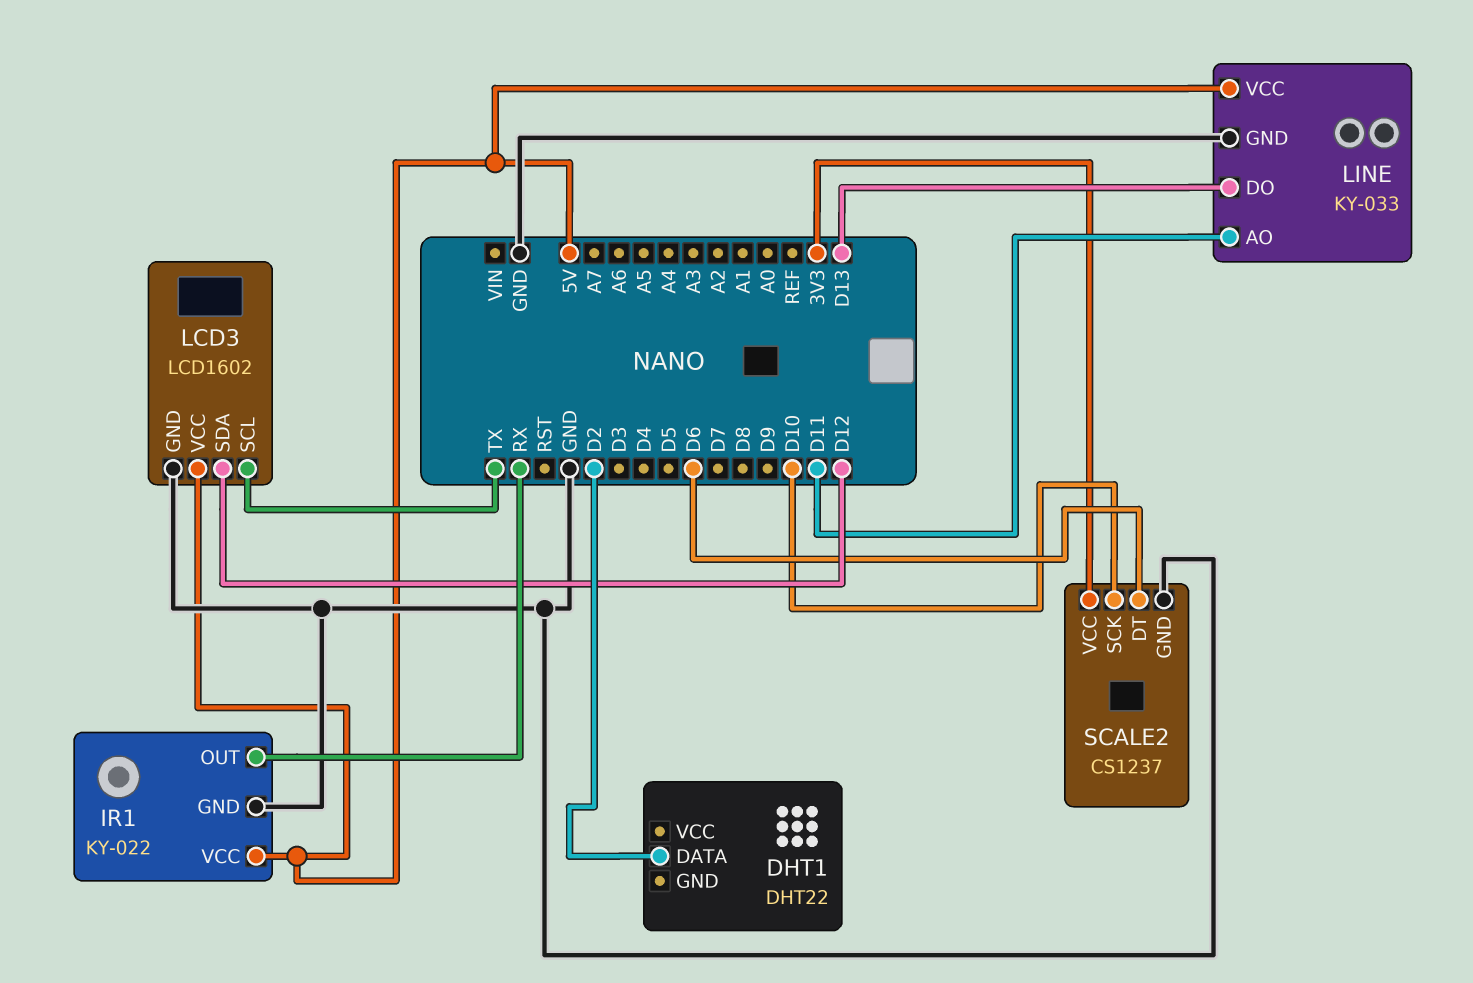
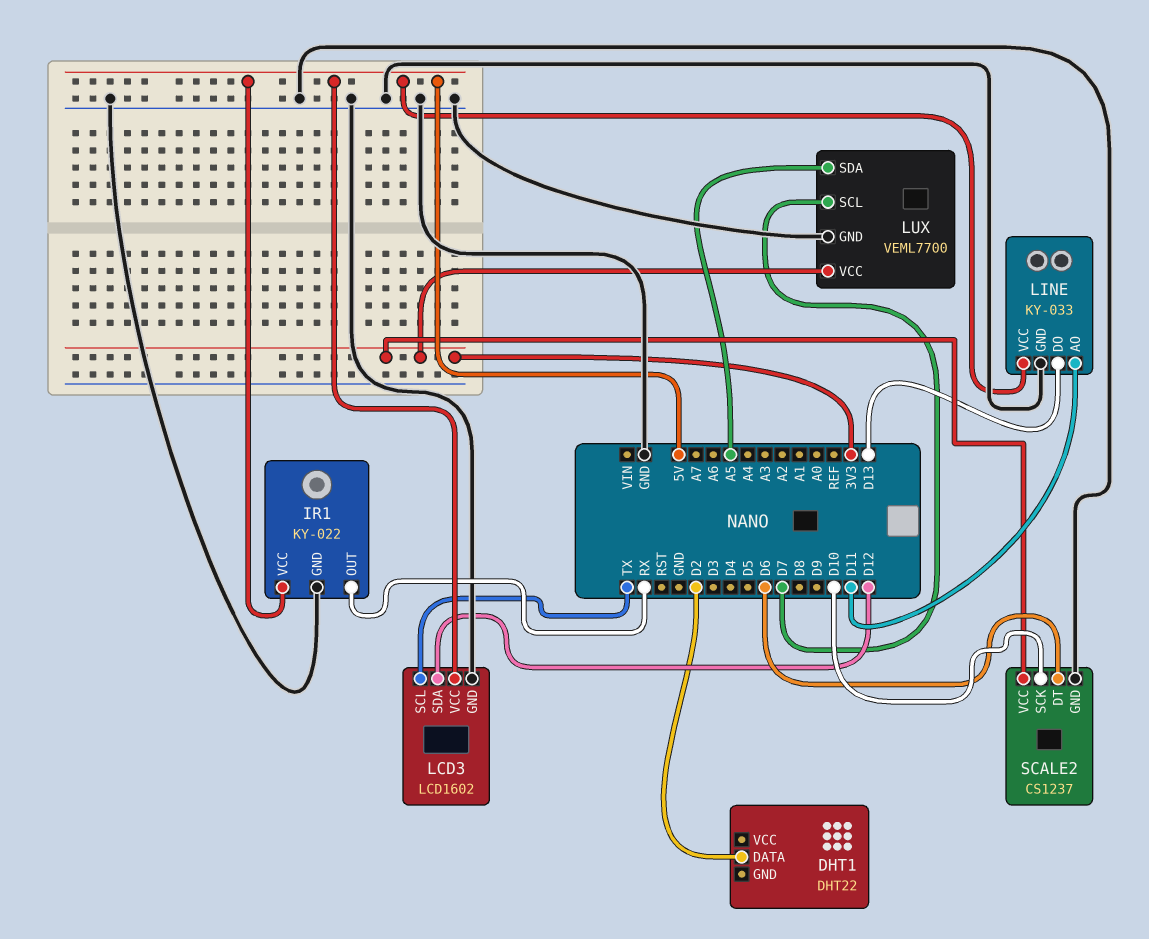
LUX: none -> VEML7700
LUX pin GND: none -> GND
LUX pin SCL: none -> D7
LUX pin SDA: none -> A5
LUX pin VCC: none -> 3V3

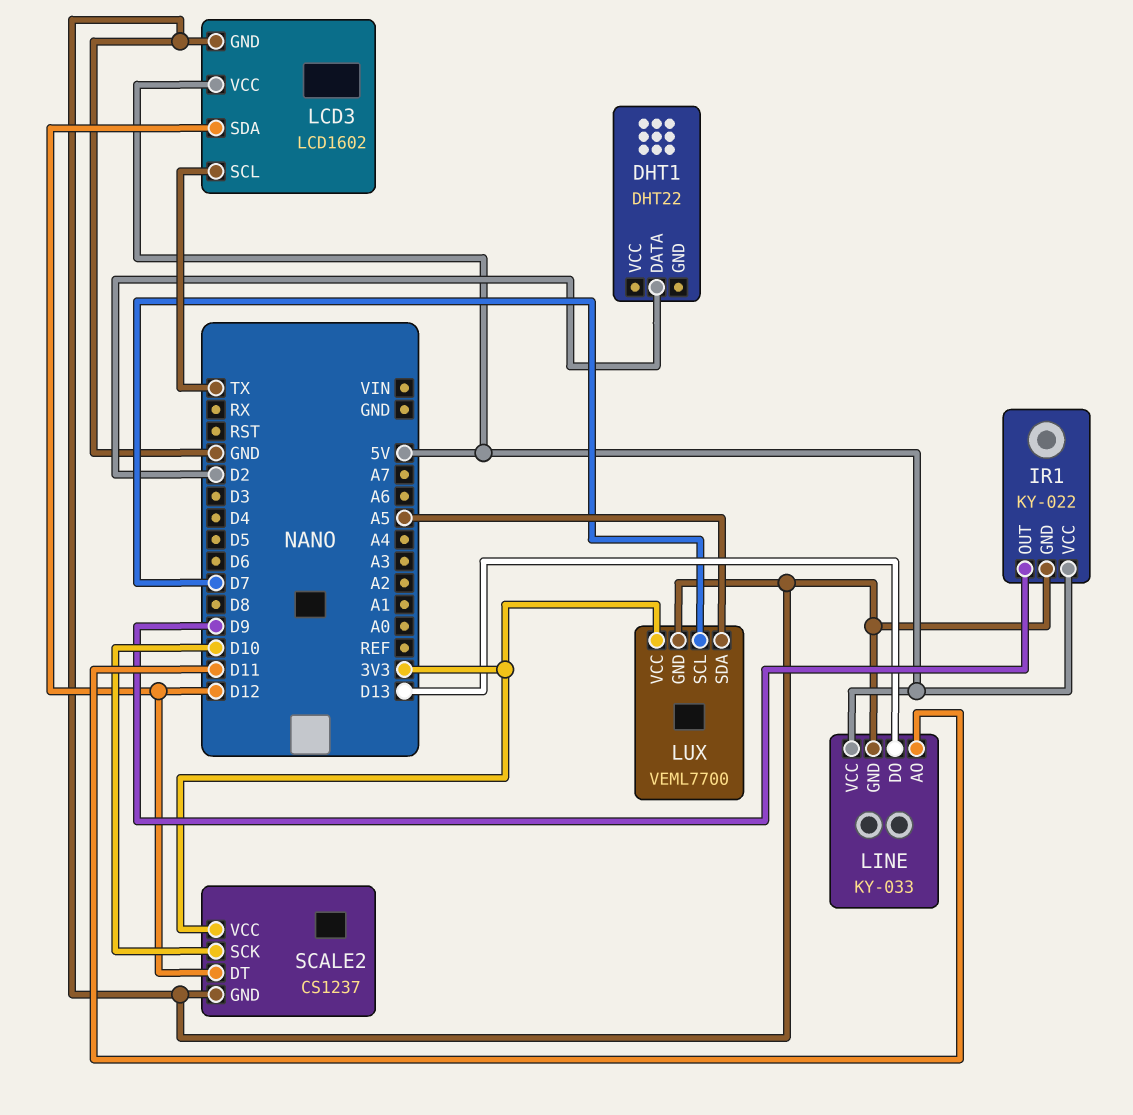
IR1 pin OUT: RX -> D9
SCALE2 pin DT: D6 -> D12

